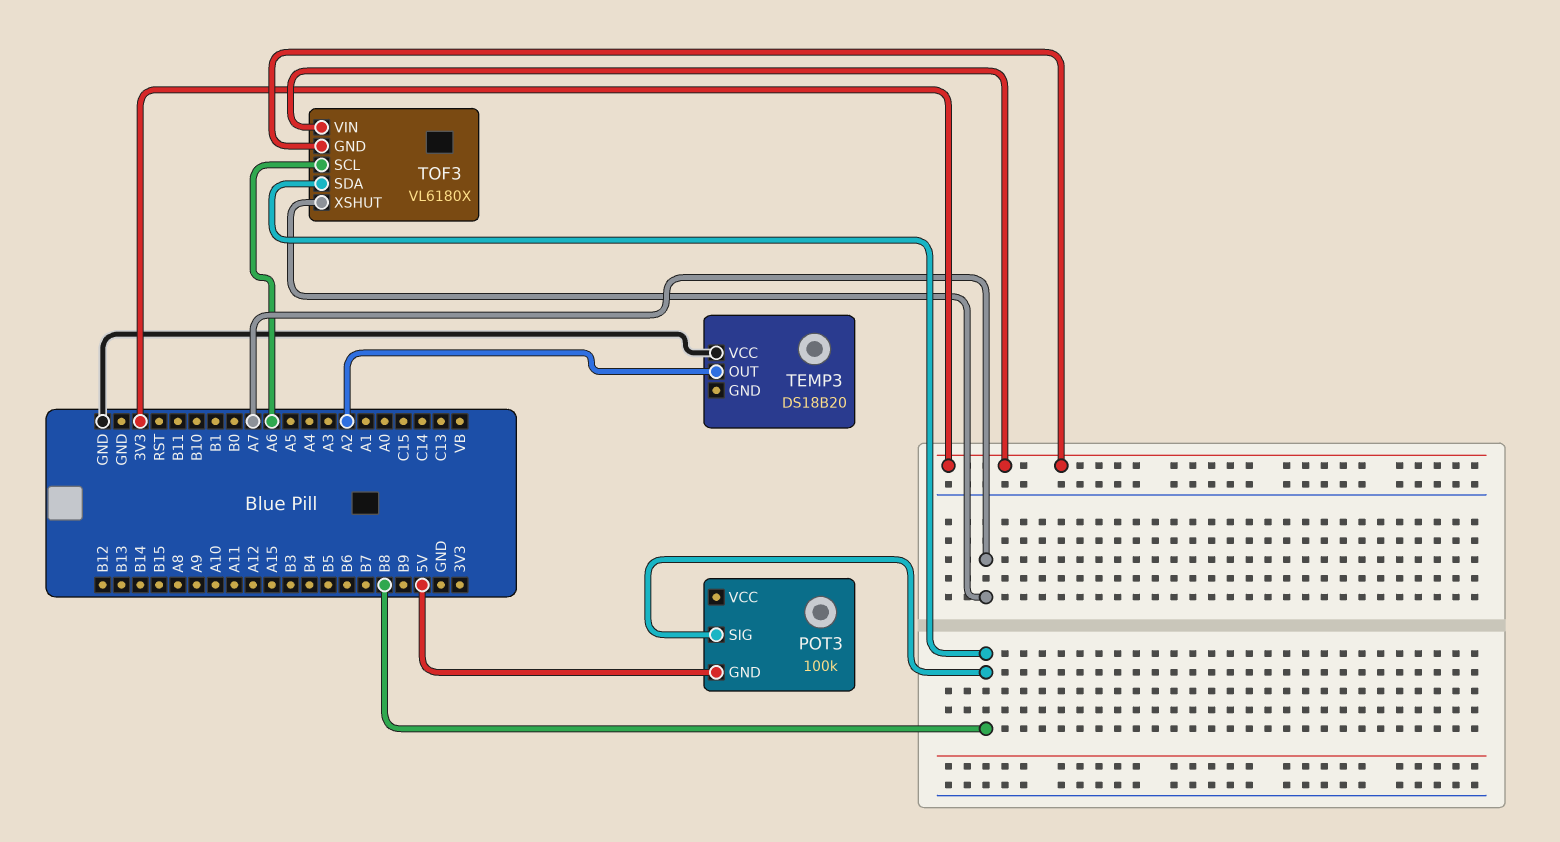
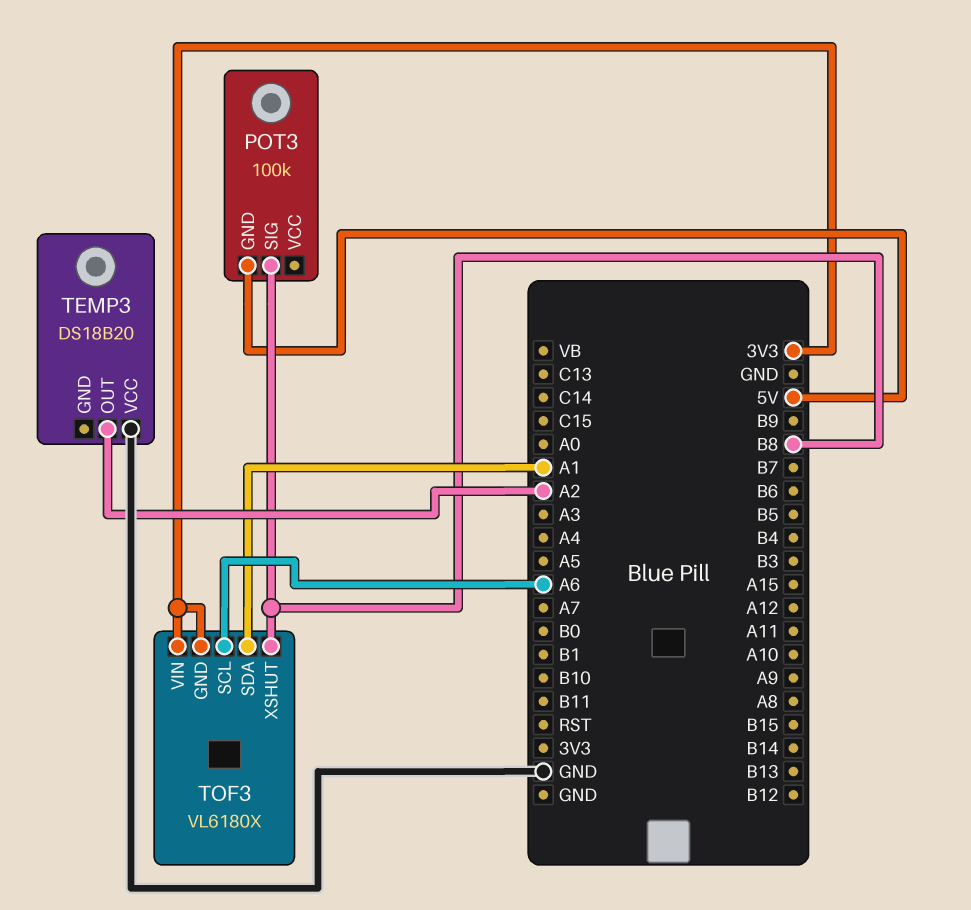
TOF3 pin SDA: B8 -> A1
TOF3 pin XSHUT: A7 -> B8

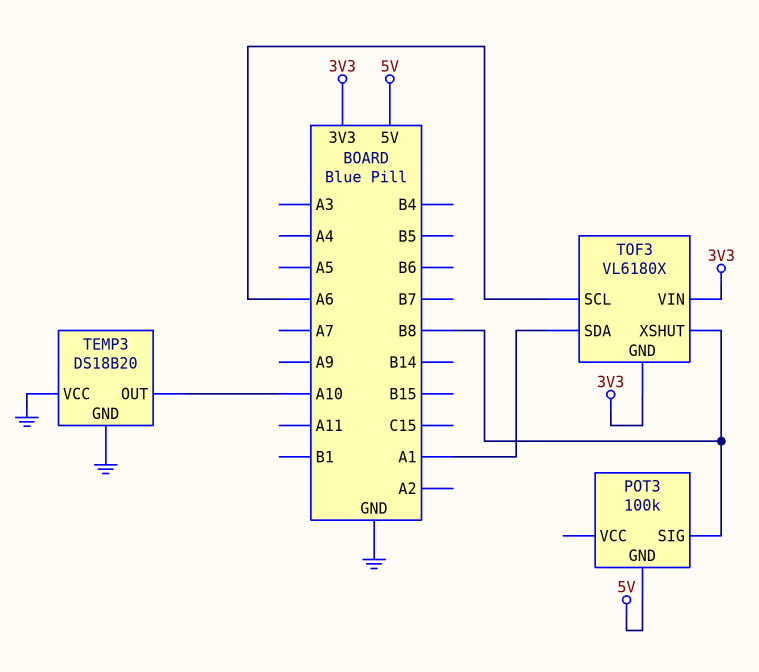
TEMP3 pin GND: none -> GND
TEMP3 pin OUT: A2 -> A10

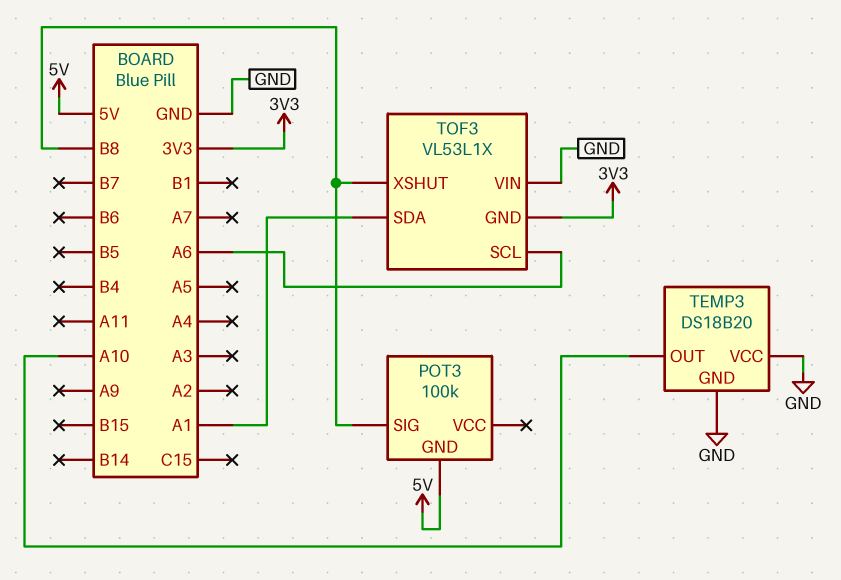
TOF3: VL6180X -> VL53L1X
TOF3 pin VIN: 3V3 -> GND

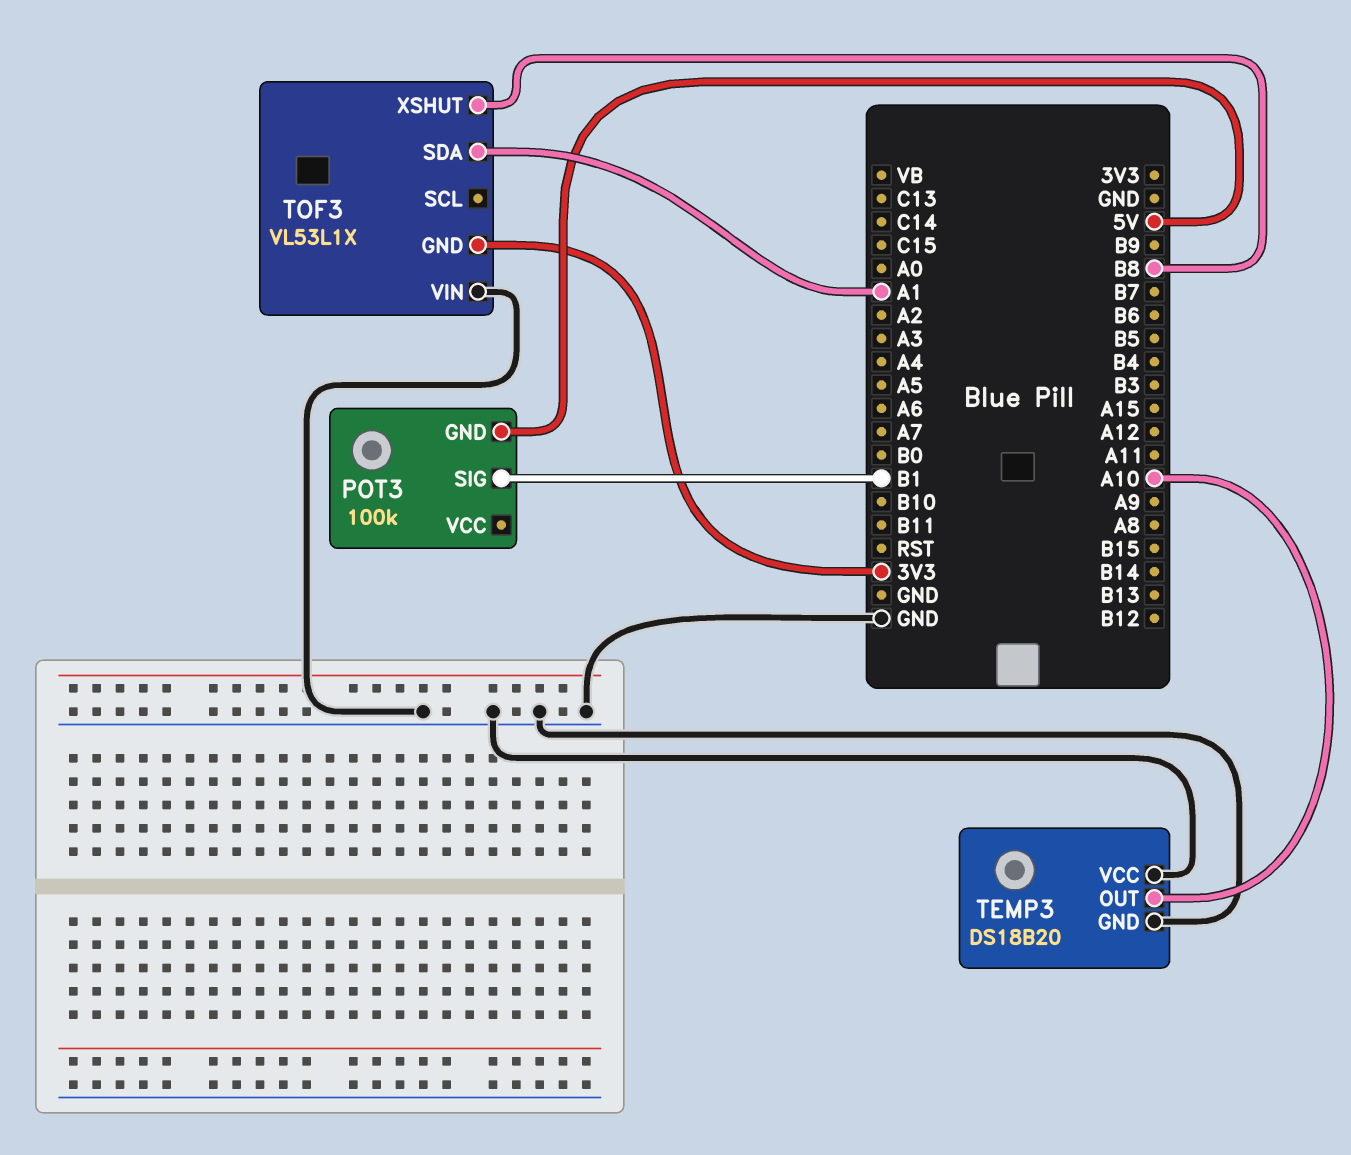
POT3 pin SIG: B8 -> B1
TOF3 pin SCL: A6 -> none

